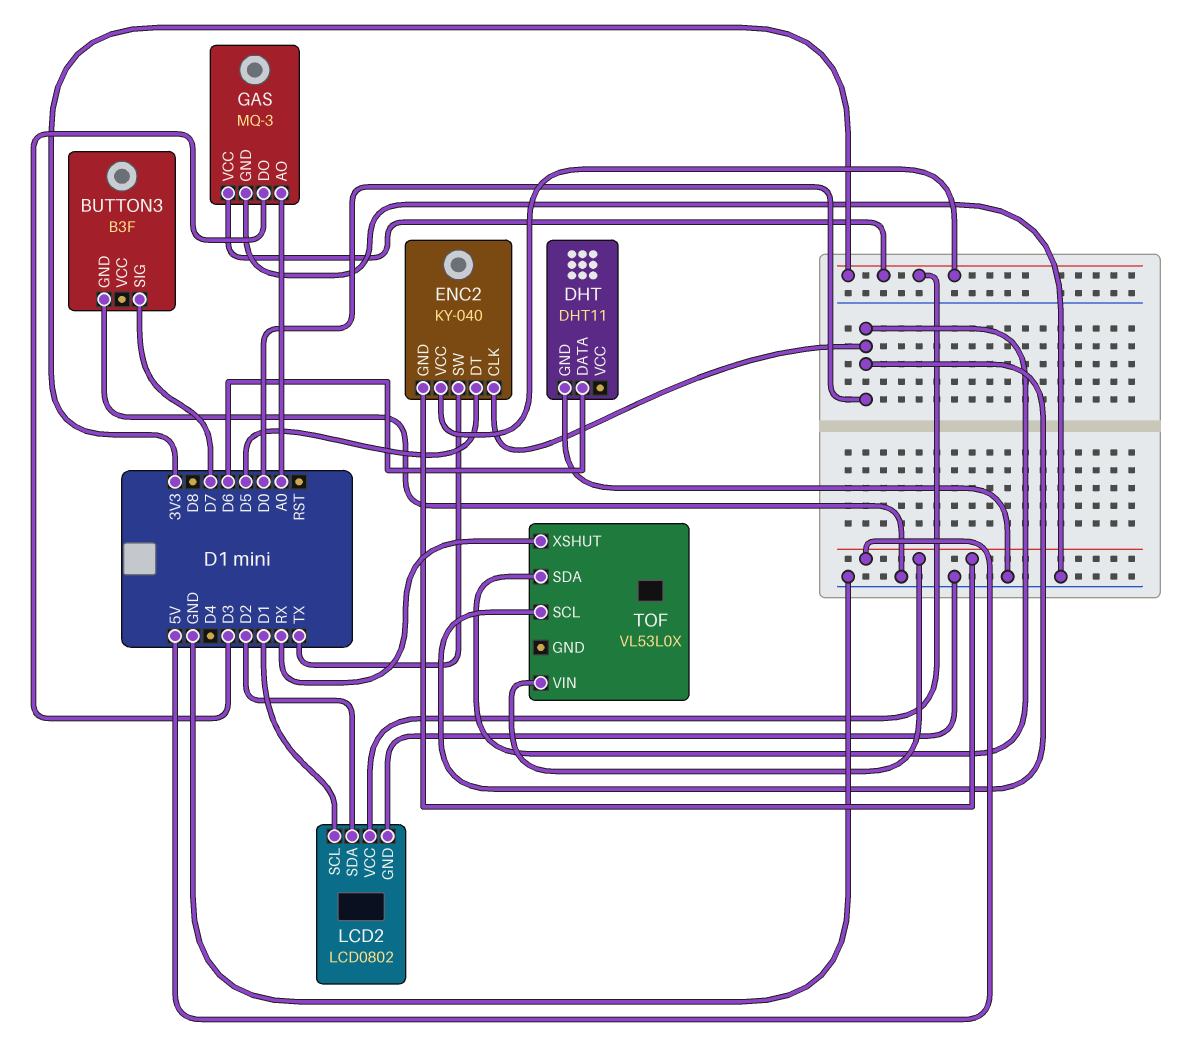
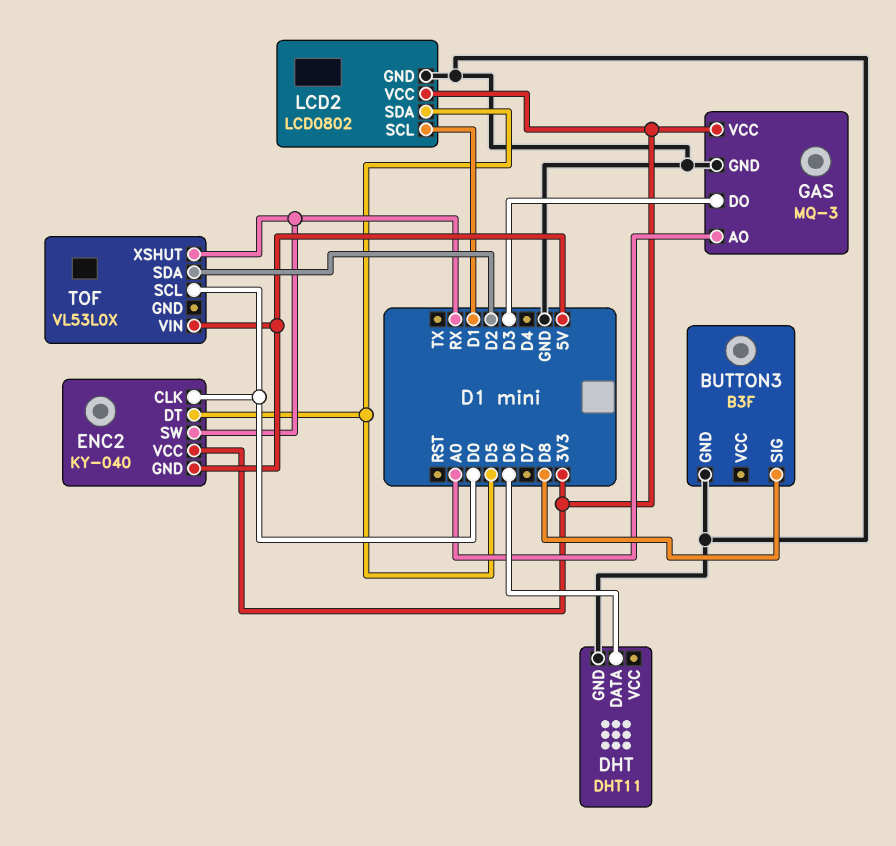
BUTTON3 pin SIG: D7 -> D8
ENC2 pin SW: TX -> RX
LCD2 pin SDA: D2 -> D5
TOF pin SDA: D0 -> D2

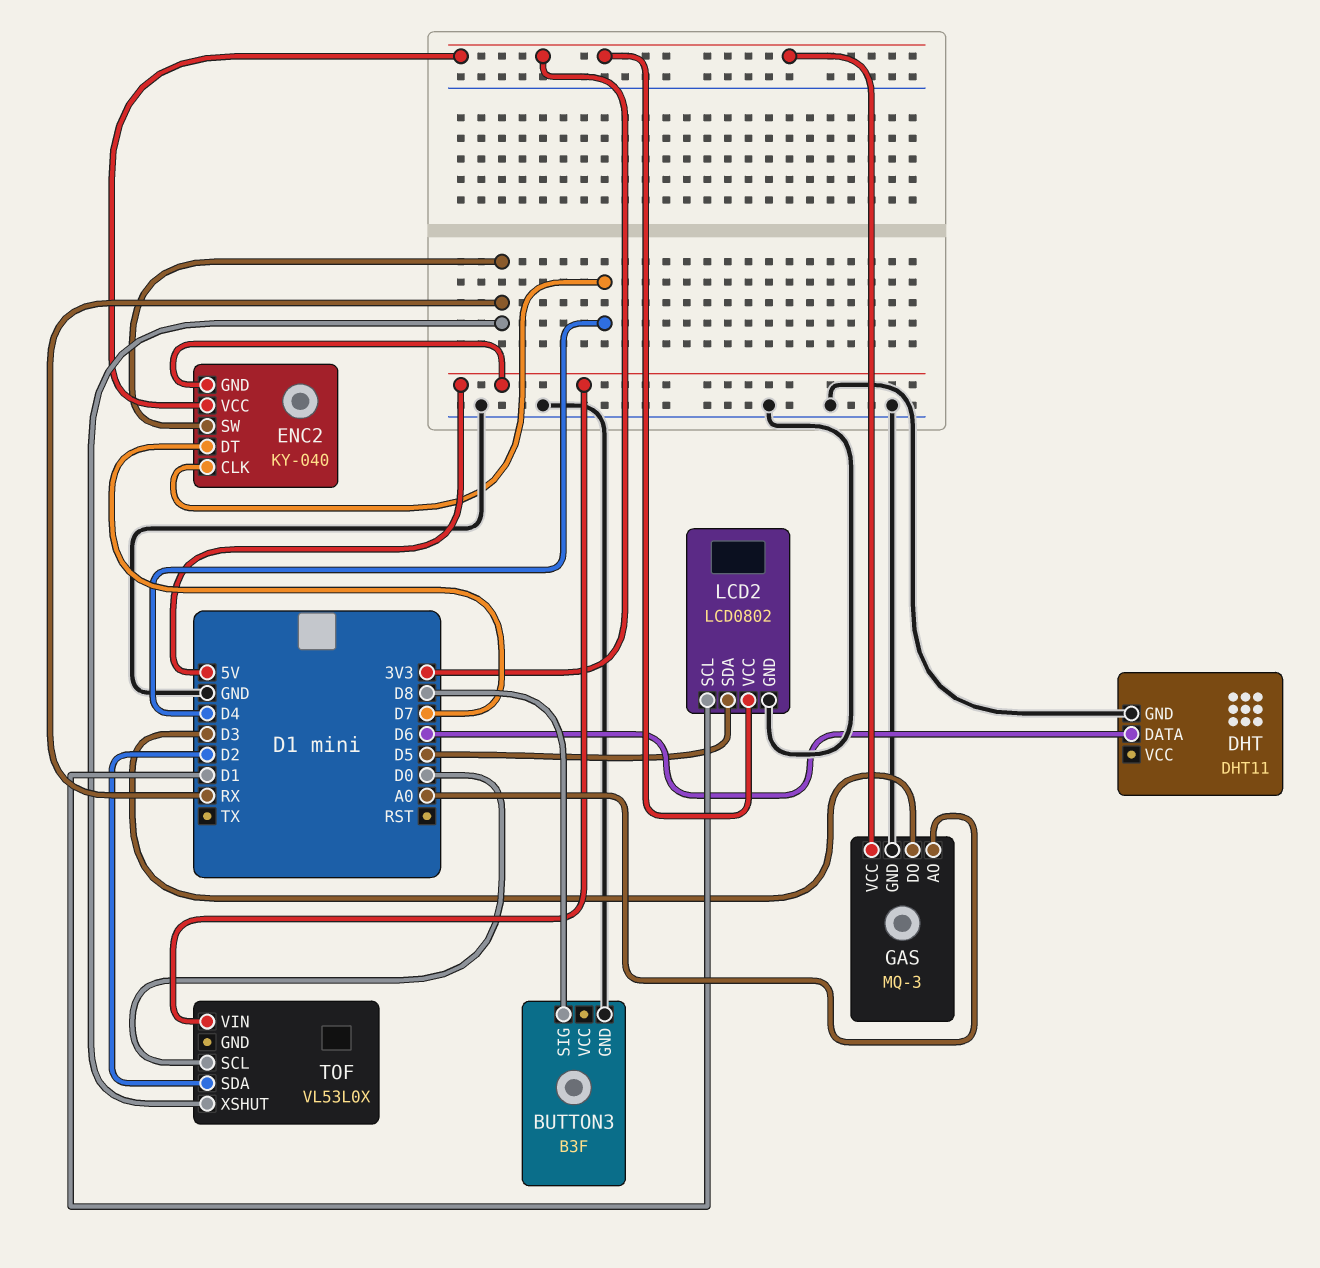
ENC2 pin CLK: D0 -> D4
ENC2 pin DT: D5 -> D7

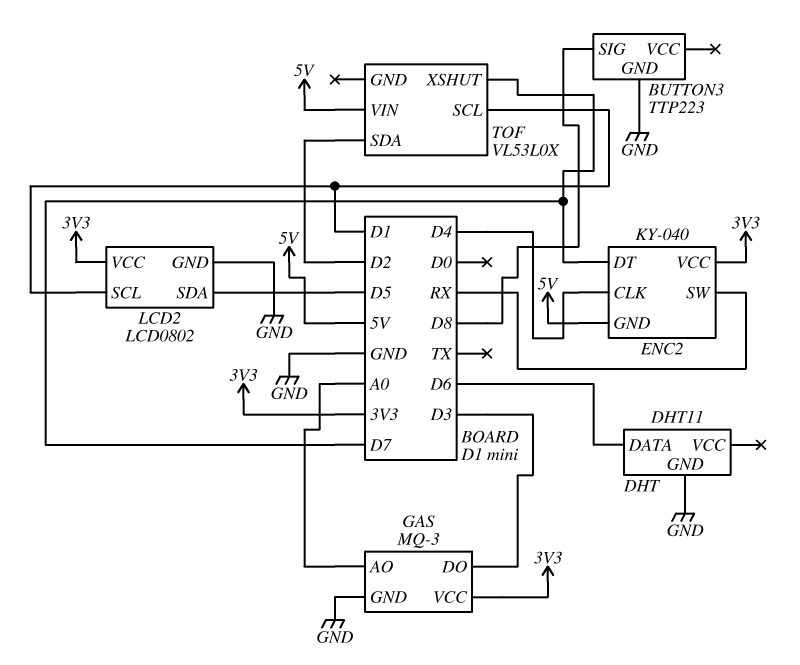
BUTTON3: B3F -> TTP223
TOF pin SCL: D0 -> D1
TOF pin XSHUT: RX -> D7

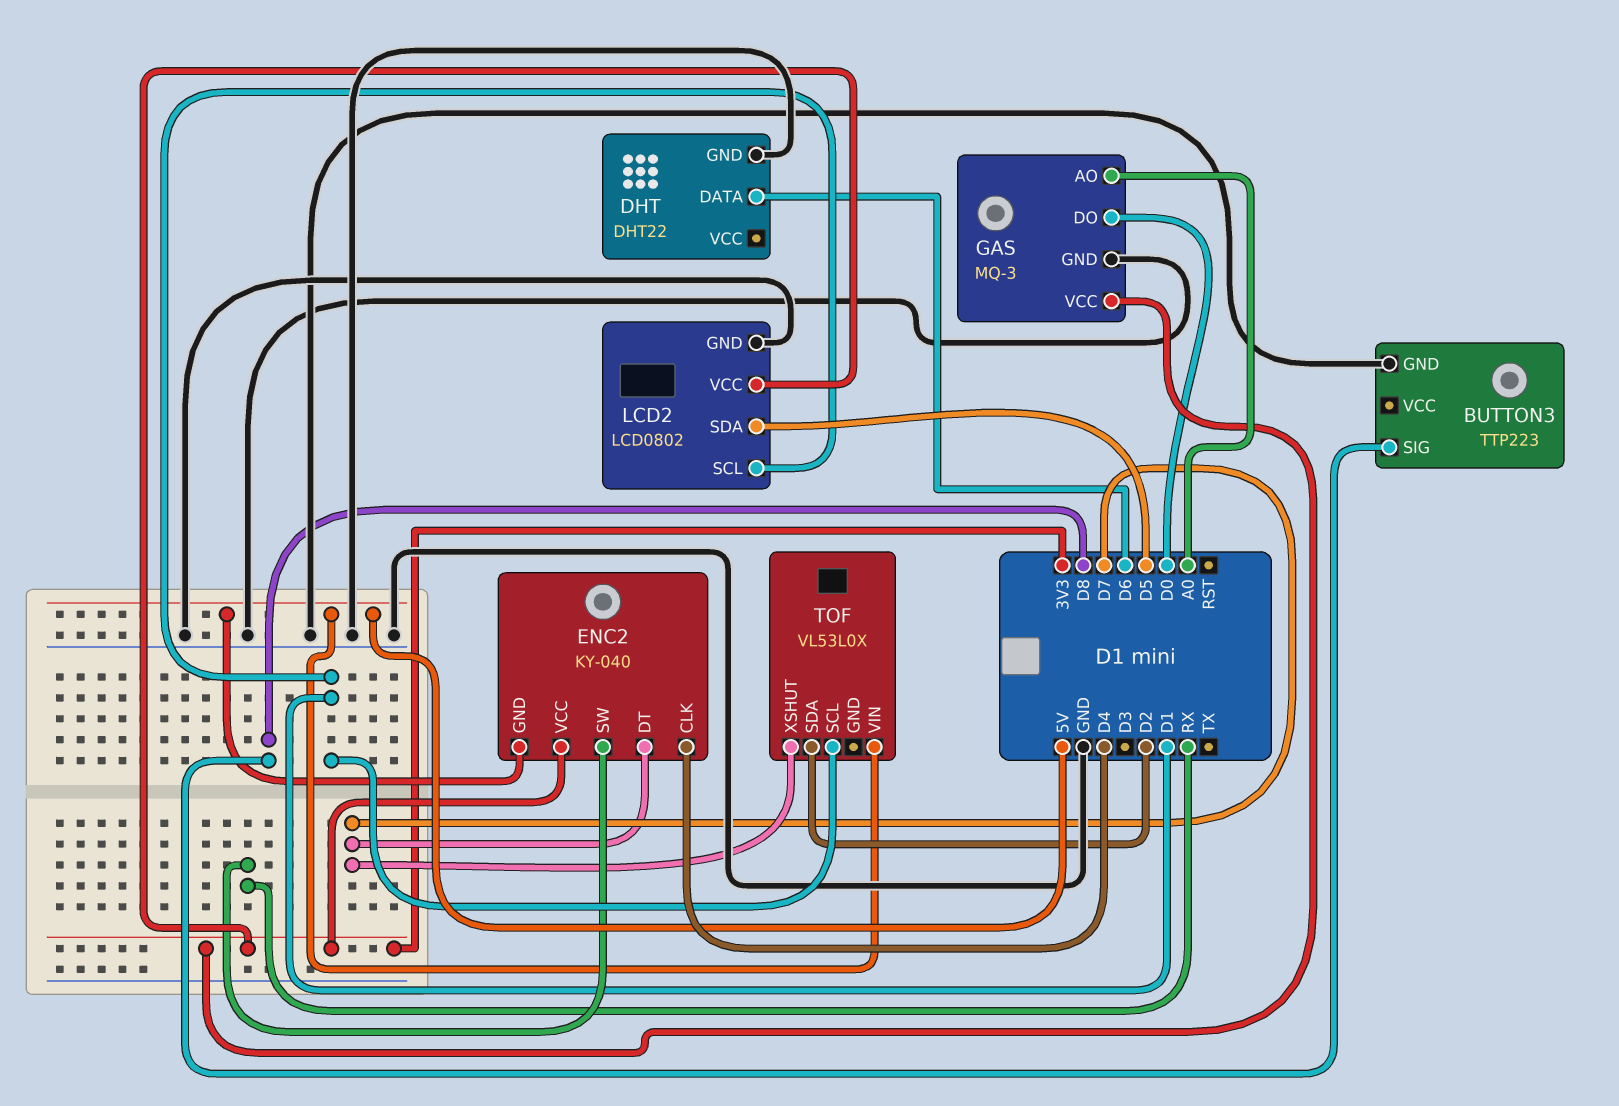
DHT: DHT11 -> DHT22
GAS pin DO: D3 -> D0

